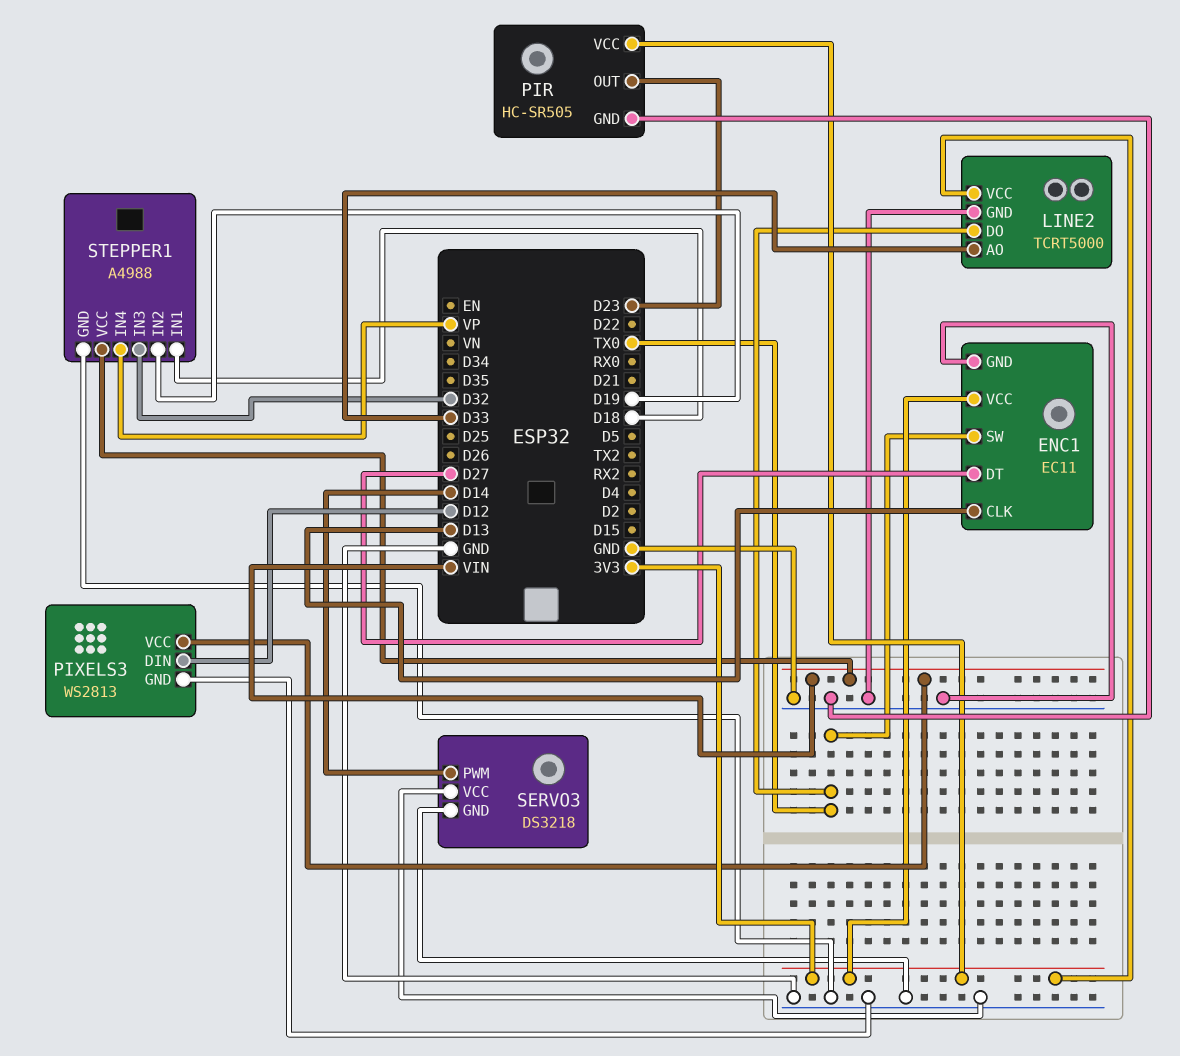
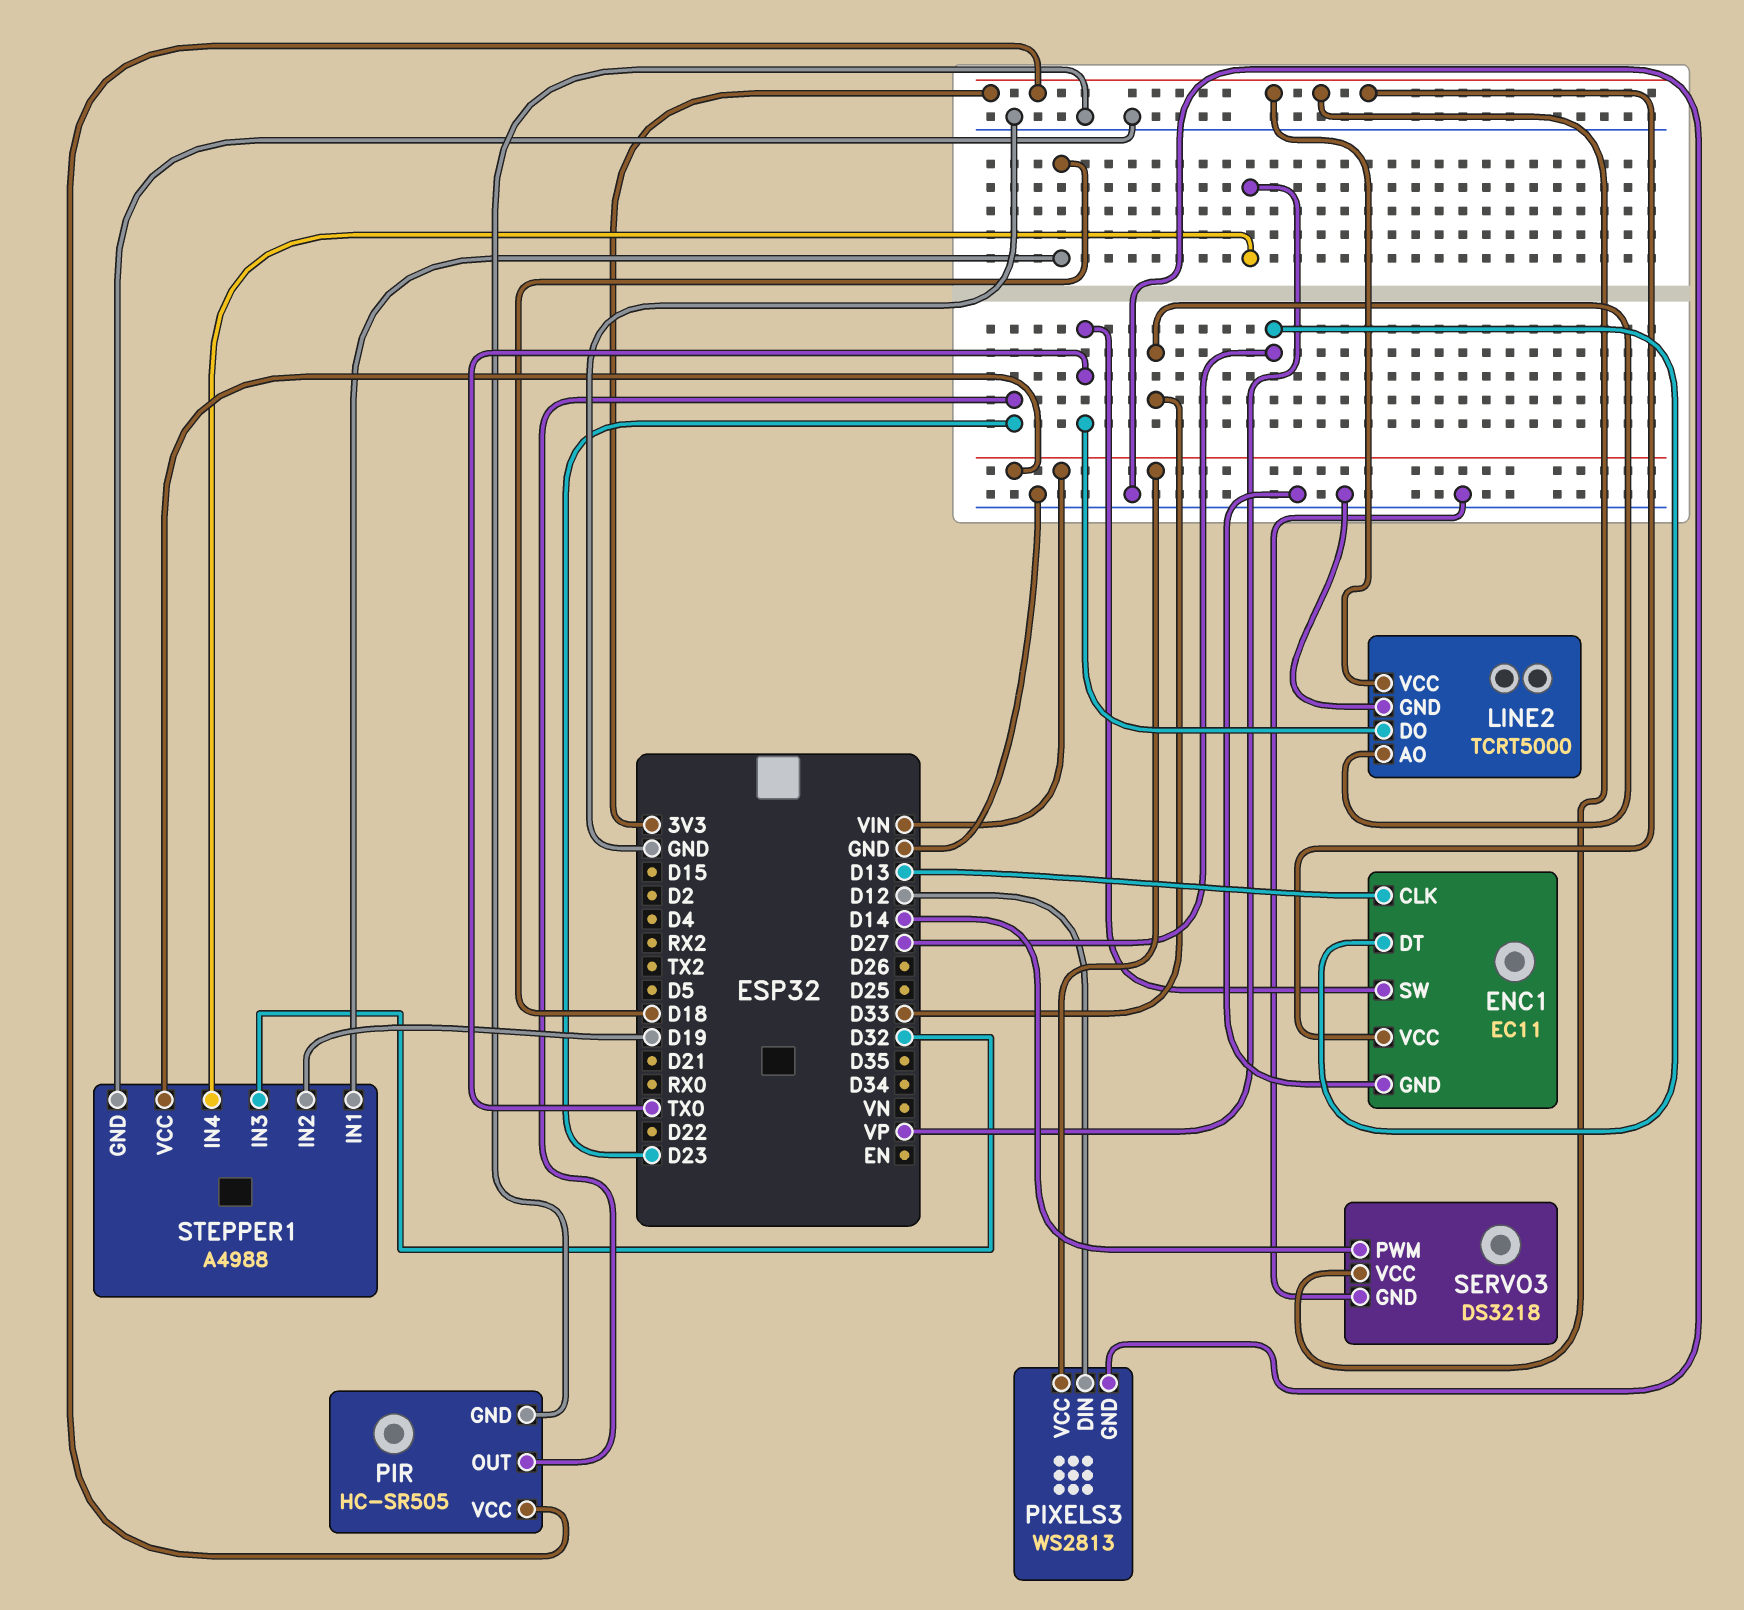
SERVO3 pin VCC: GND -> 3V3

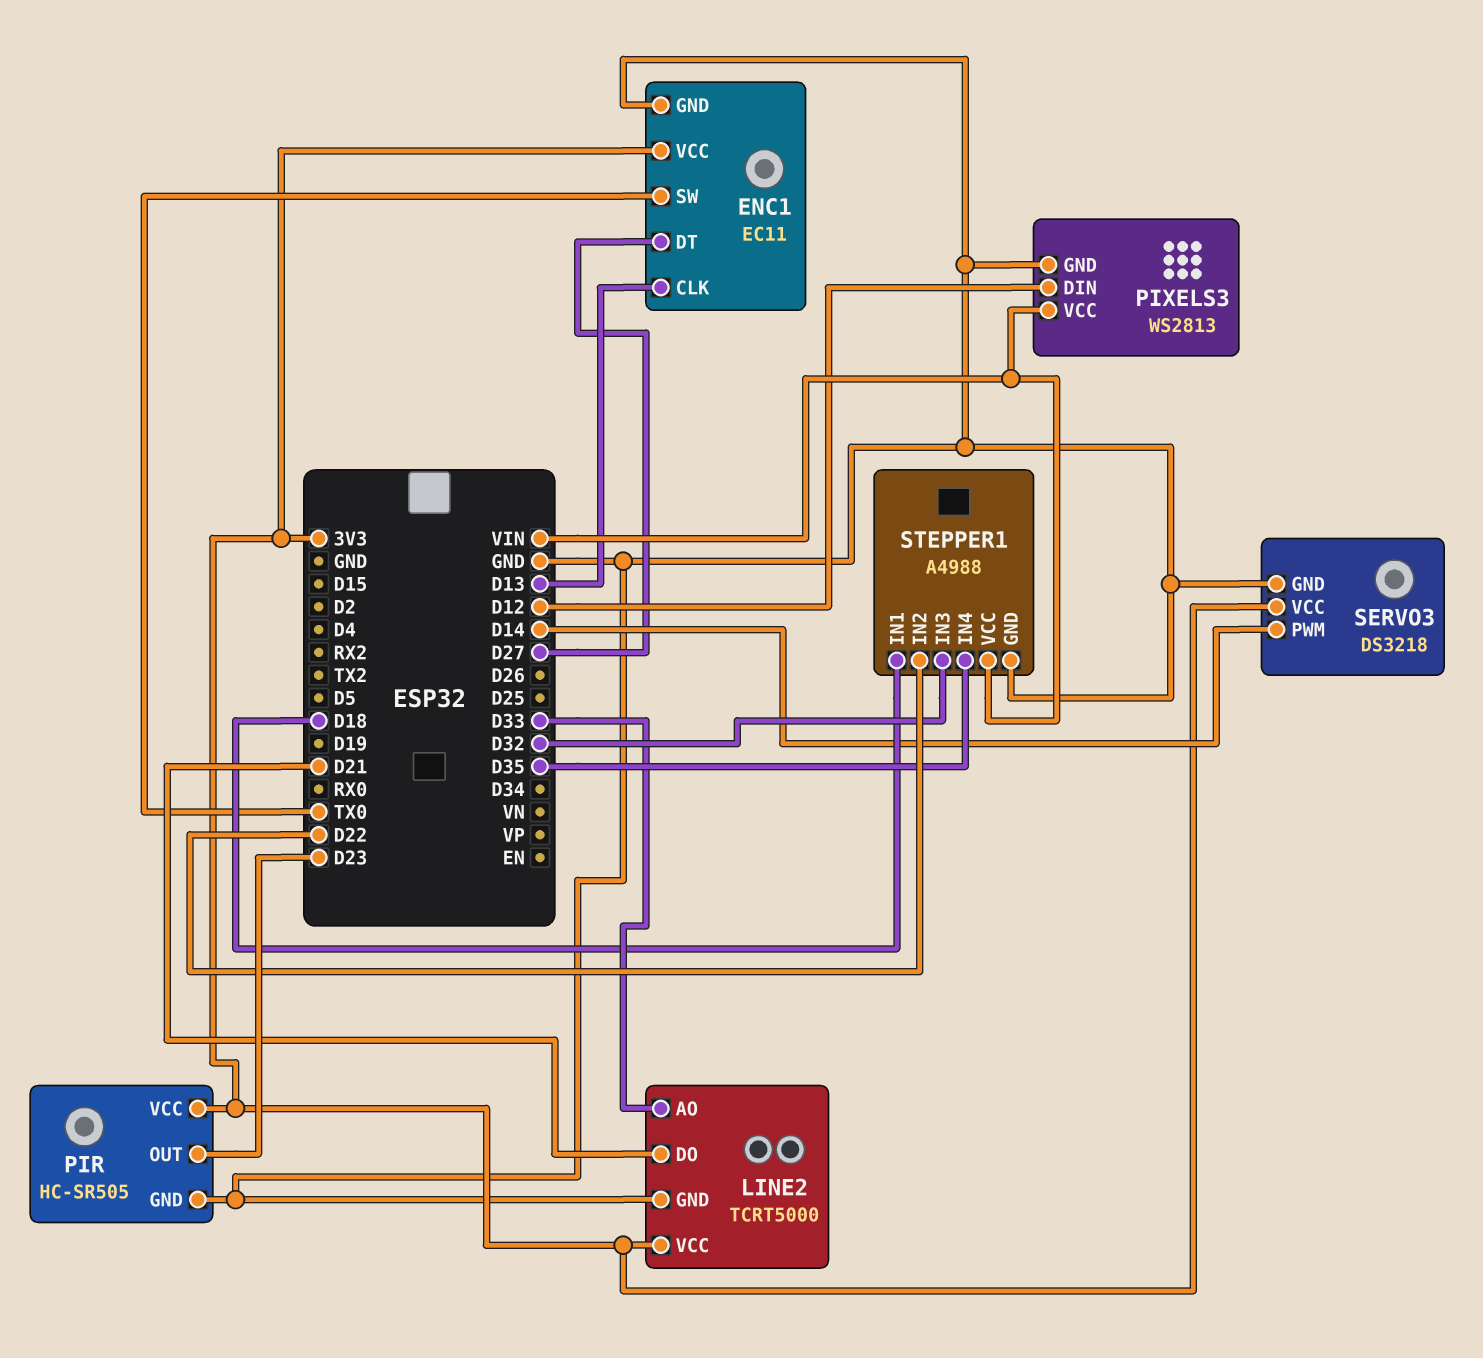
LINE2 pin DO: TX0 -> D21
STEPPER1 pin IN2: D19 -> D22
STEPPER1 pin IN4: VP -> D35

